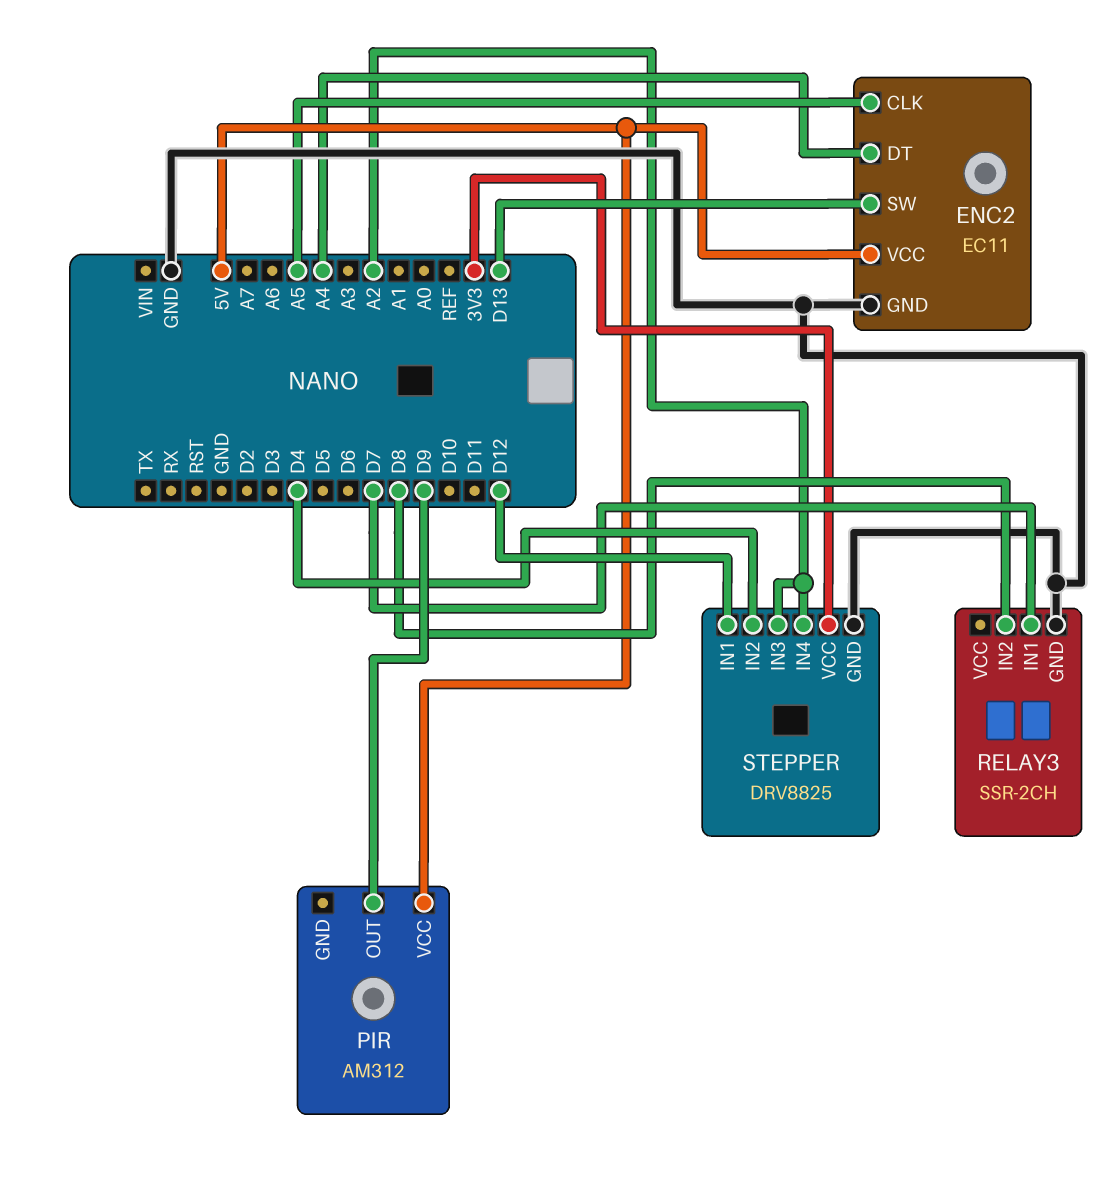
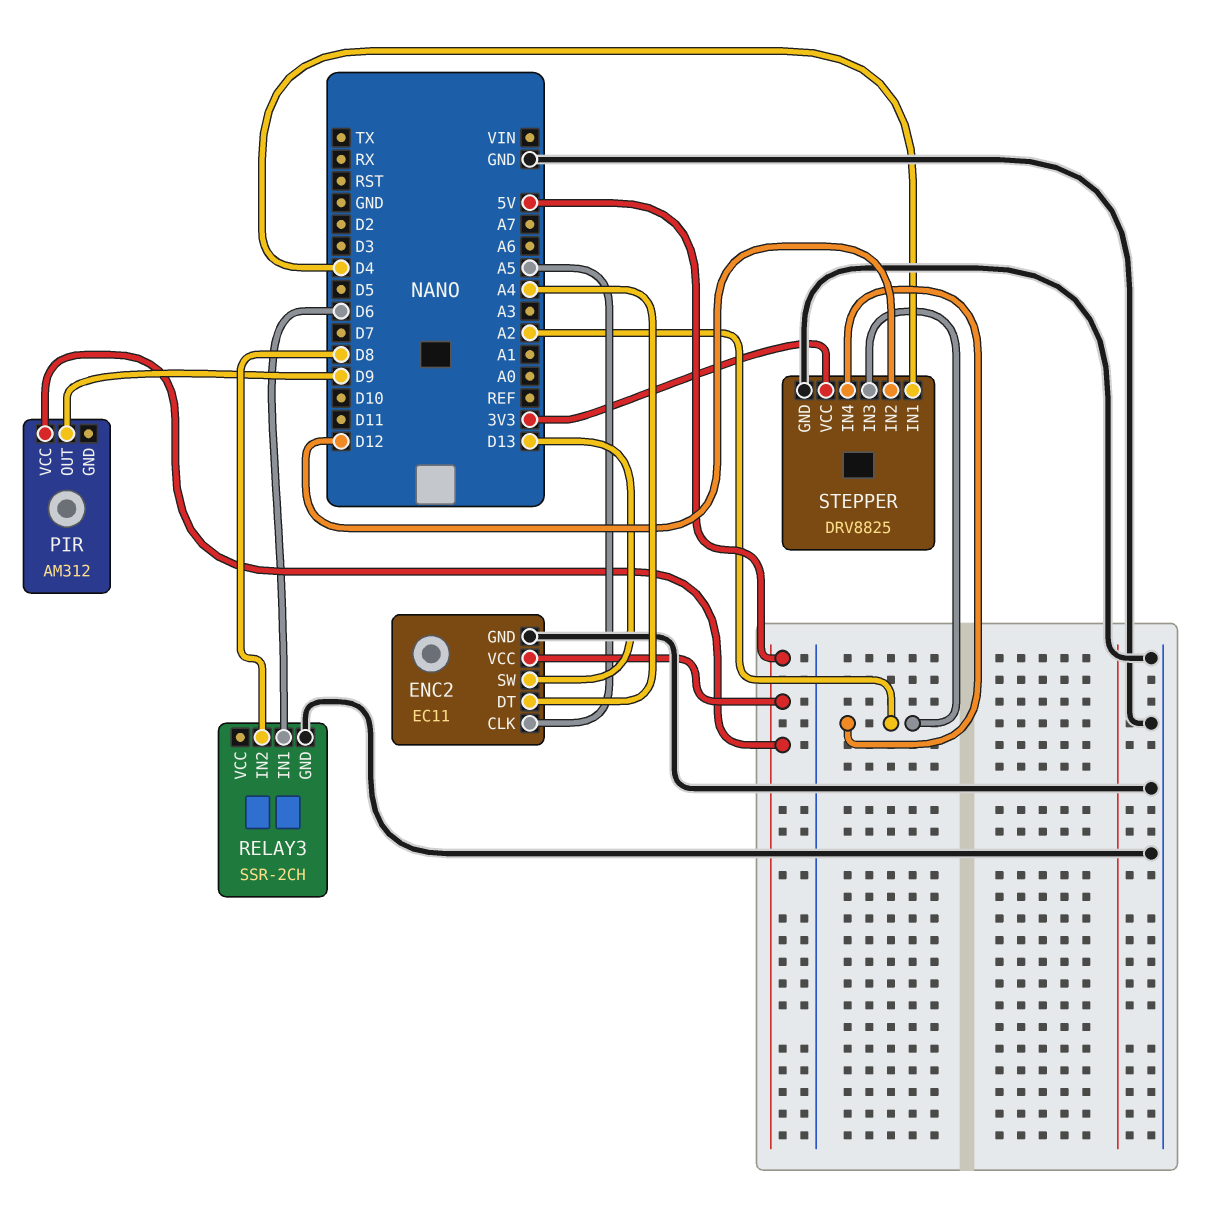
RELAY3 pin IN1: D7 -> D6
STEPPER pin IN1: D12 -> D4
STEPPER pin IN2: D4 -> D12

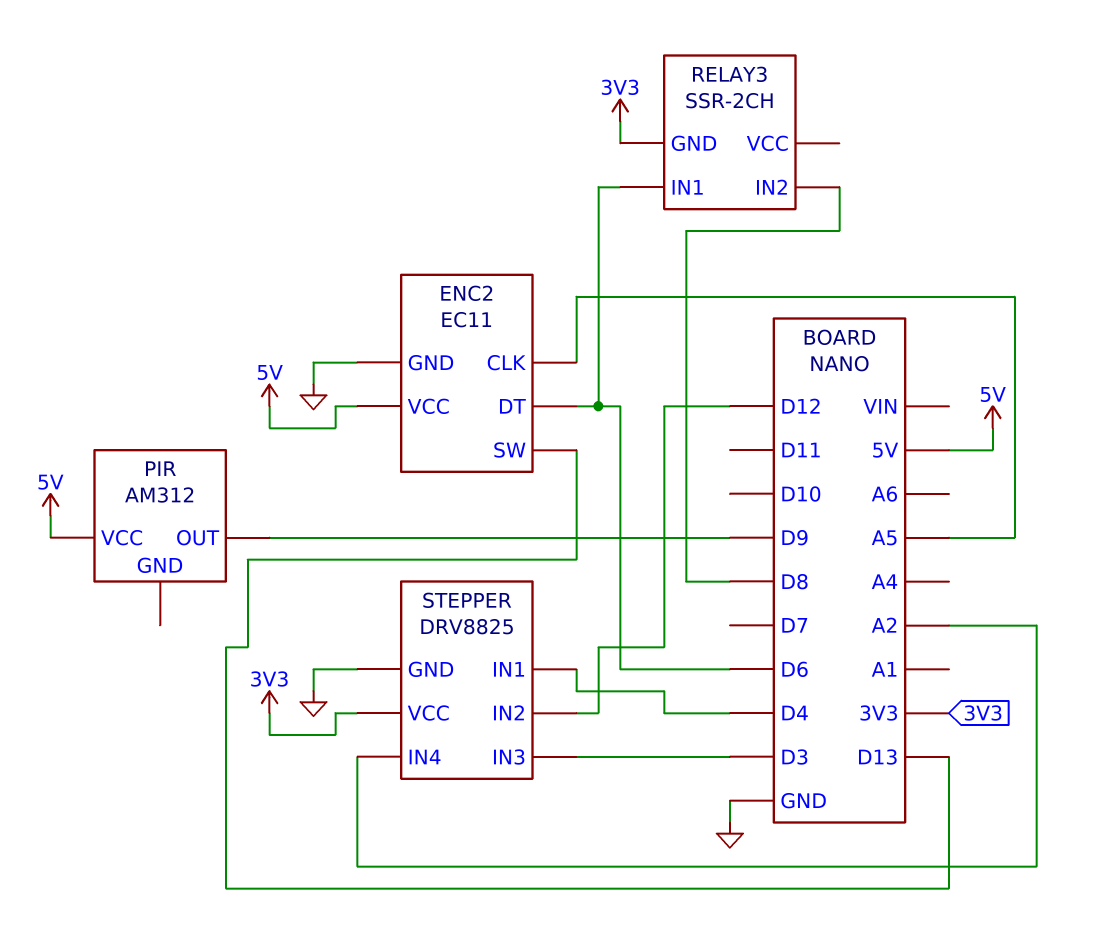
ENC2 pin DT: A4 -> D6
RELAY3 pin GND: GND -> 3V3
STEPPER pin IN3: A2 -> D3

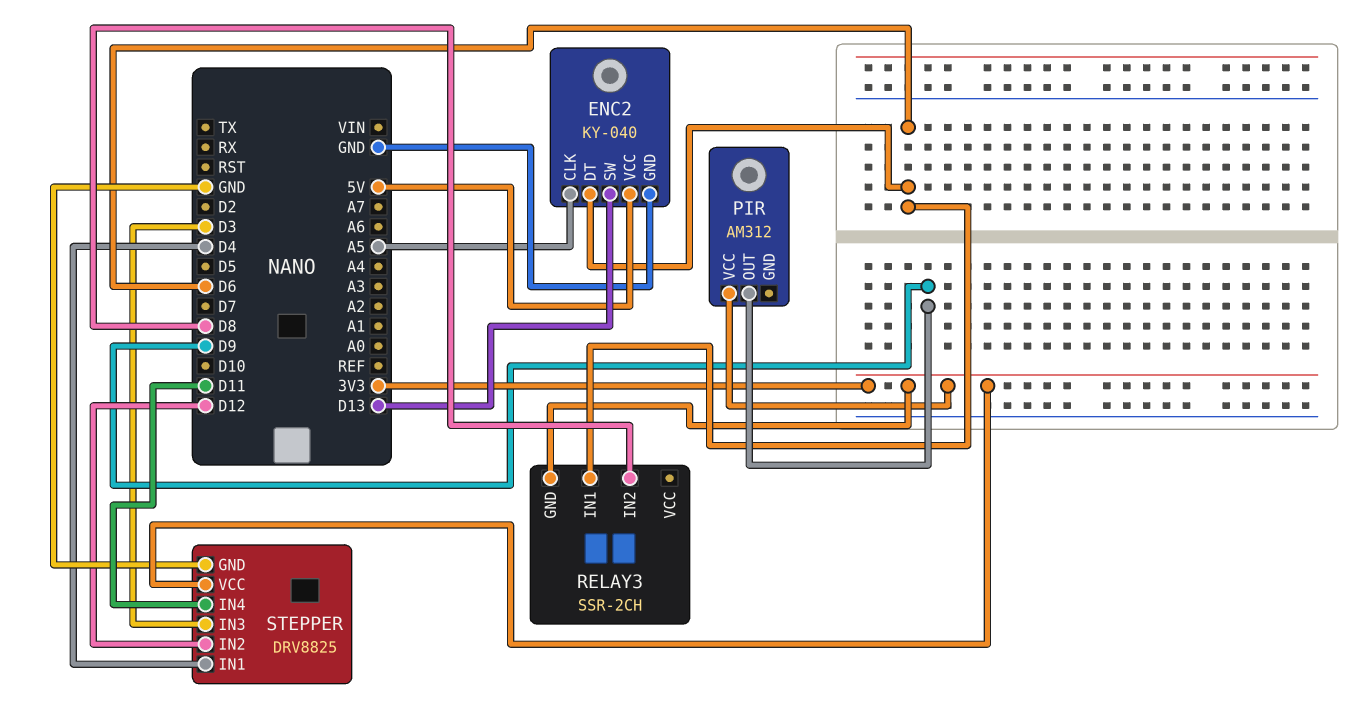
ENC2: EC11 -> KY-040
PIR pin VCC: 5V -> 3V3
STEPPER pin IN4: A2 -> D11

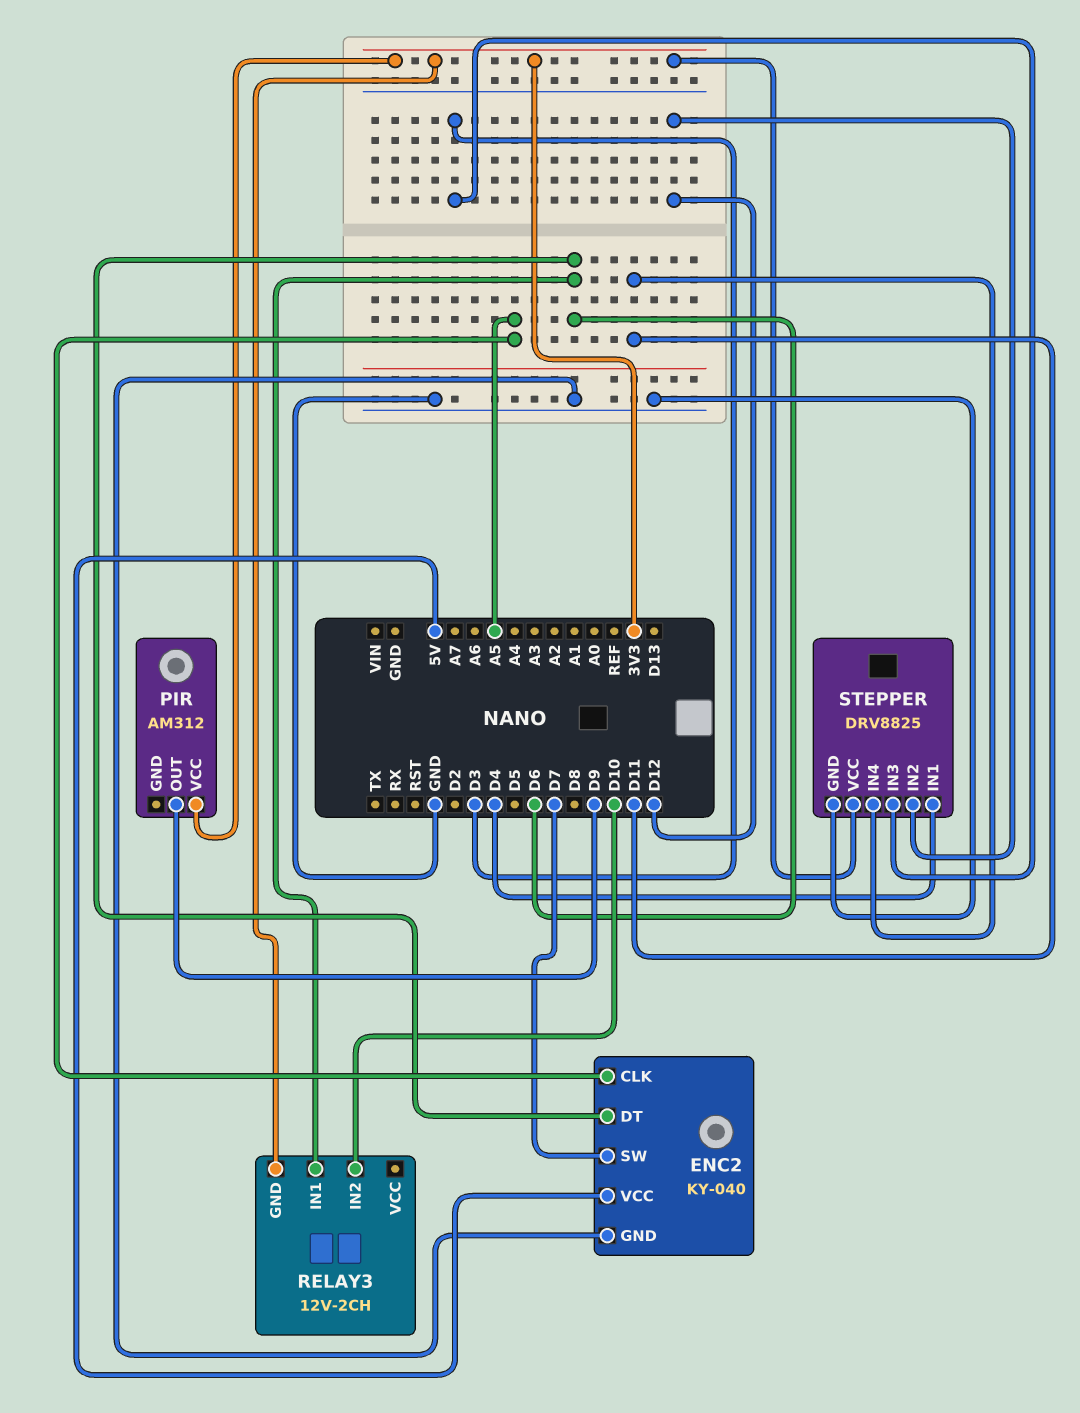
ENC2 pin SW: D13 -> D7
RELAY3: SSR-2CH -> 12V-2CH
RELAY3 pin IN2: D8 -> D10

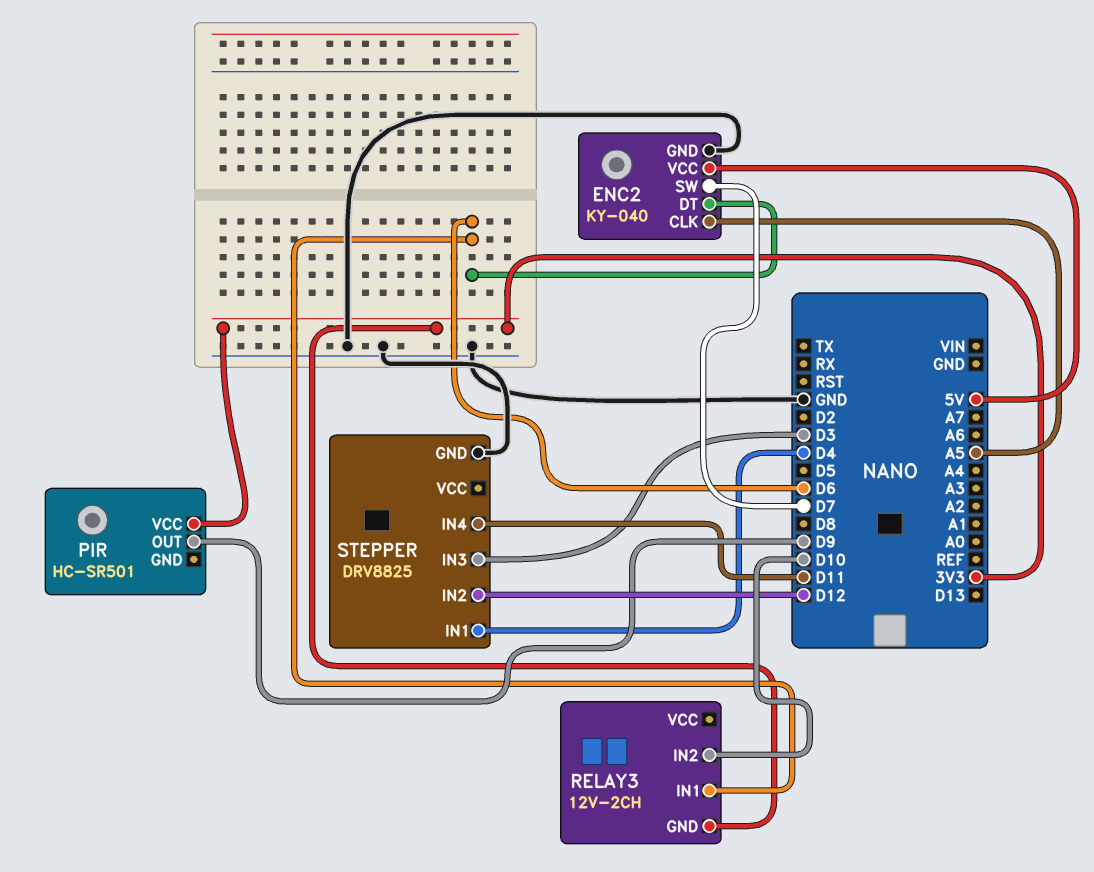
PIR: AM312 -> HC-SR501
STEPPER pin VCC: 3V3 -> none

